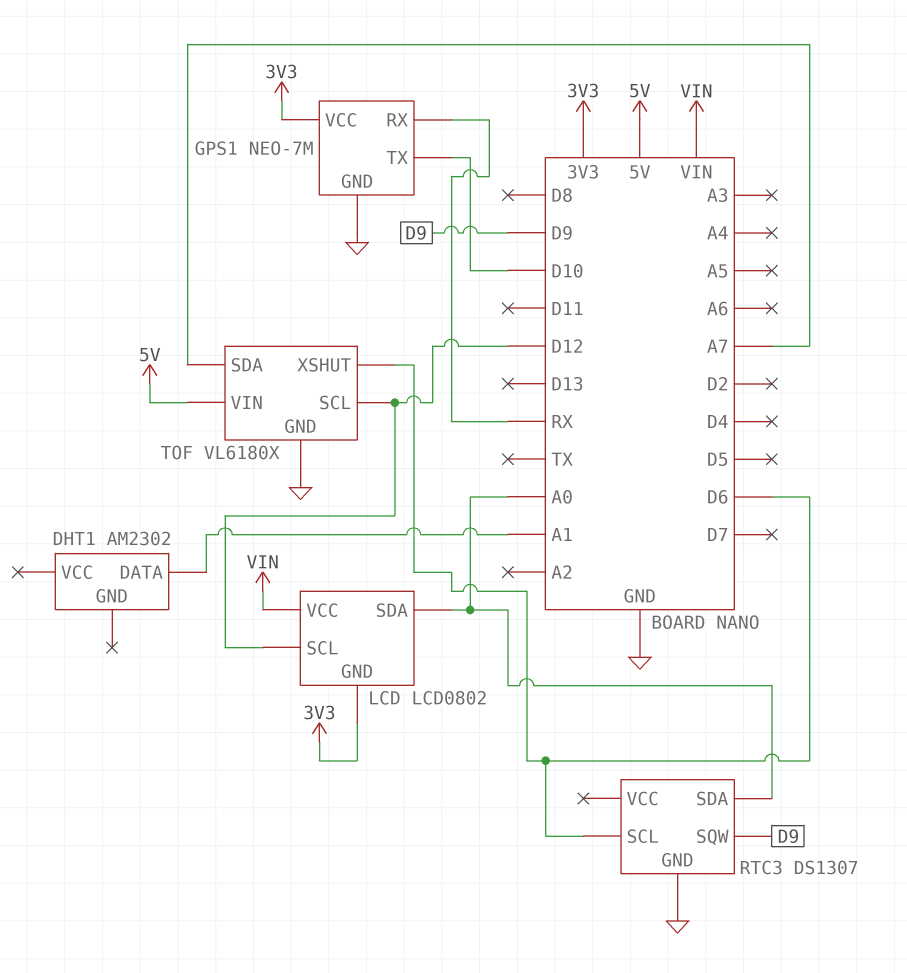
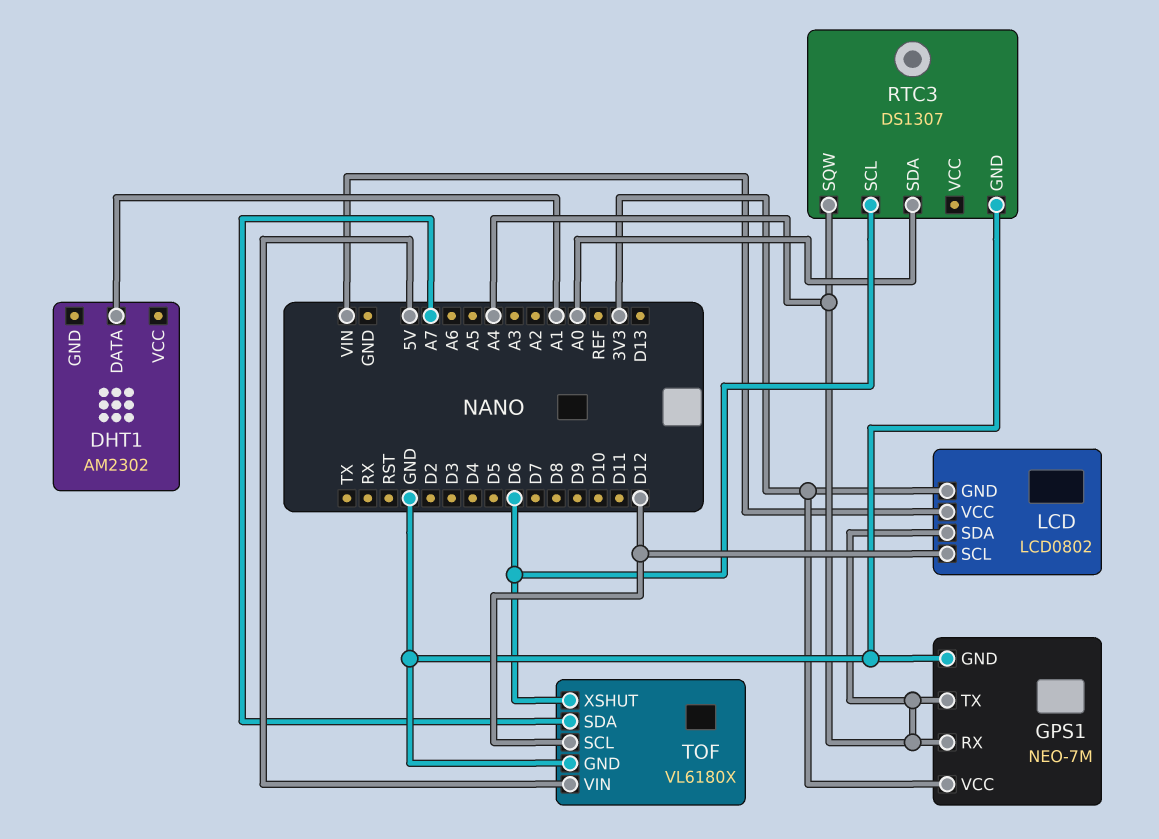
GPS1 pin RX: RX -> A4
GPS1 pin TX: D10 -> A4
LCD pin SDA: A0 -> A4
RTC3 pin SQW: D9 -> A4

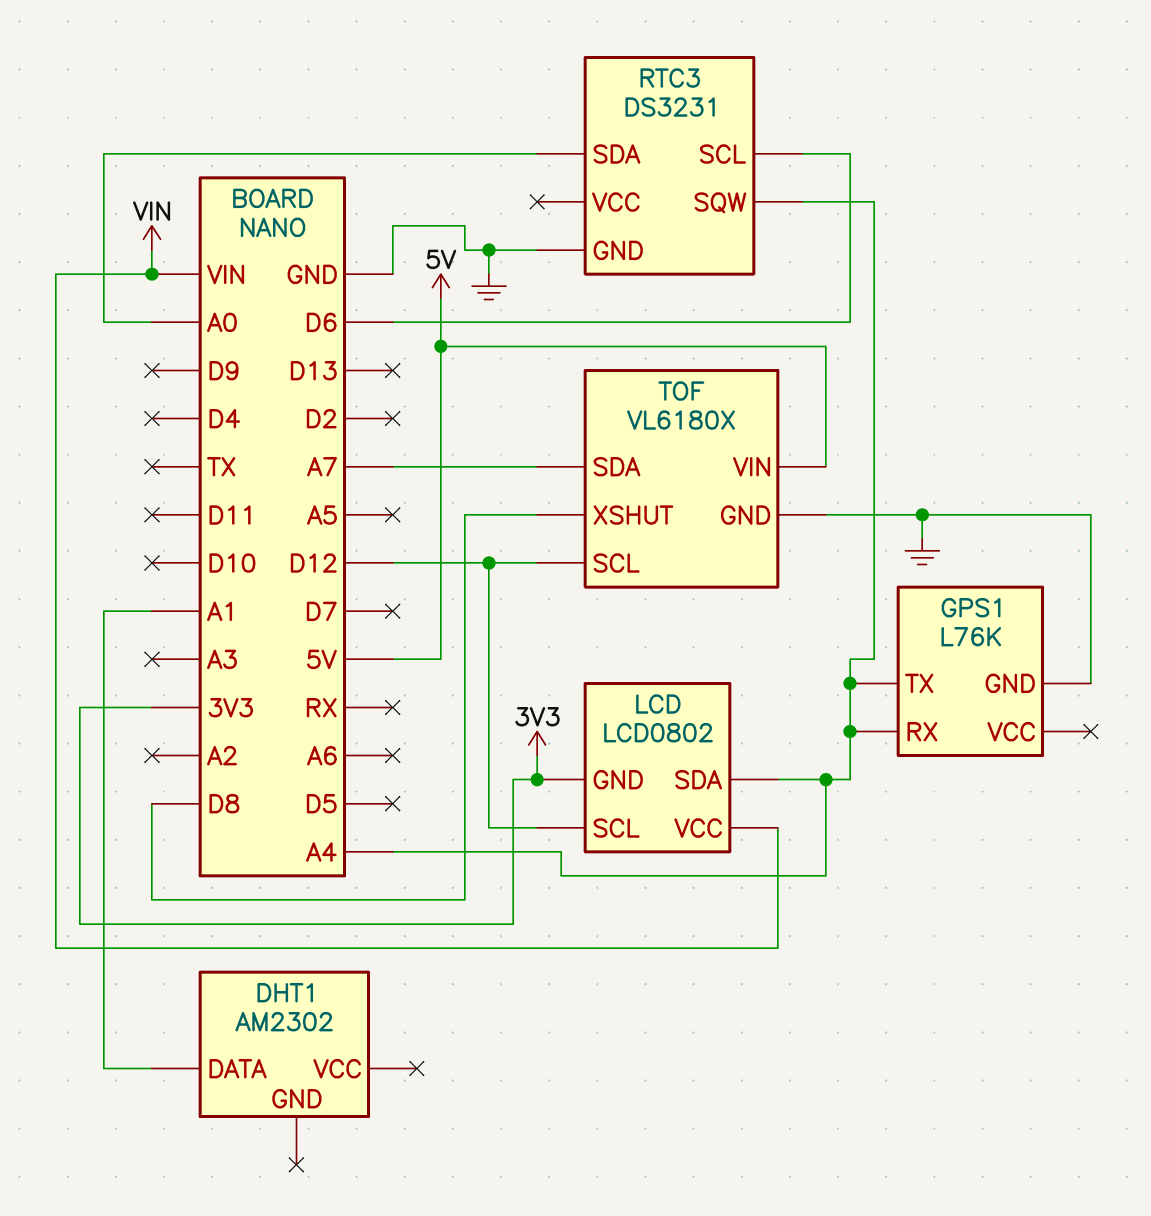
GPS1: NEO-7M -> L76K
GPS1 pin VCC: 3V3 -> none
RTC3: DS1307 -> DS3231
TOF pin XSHUT: D6 -> D8

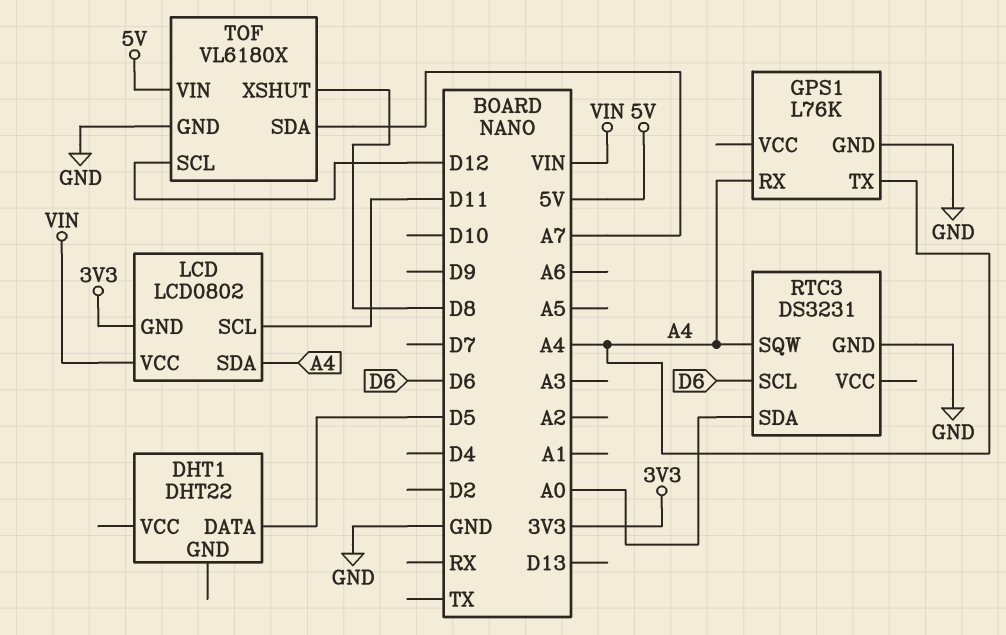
DHT1: AM2302 -> DHT22
DHT1 pin DATA: A1 -> D5
LCD pin SCL: D12 -> D11

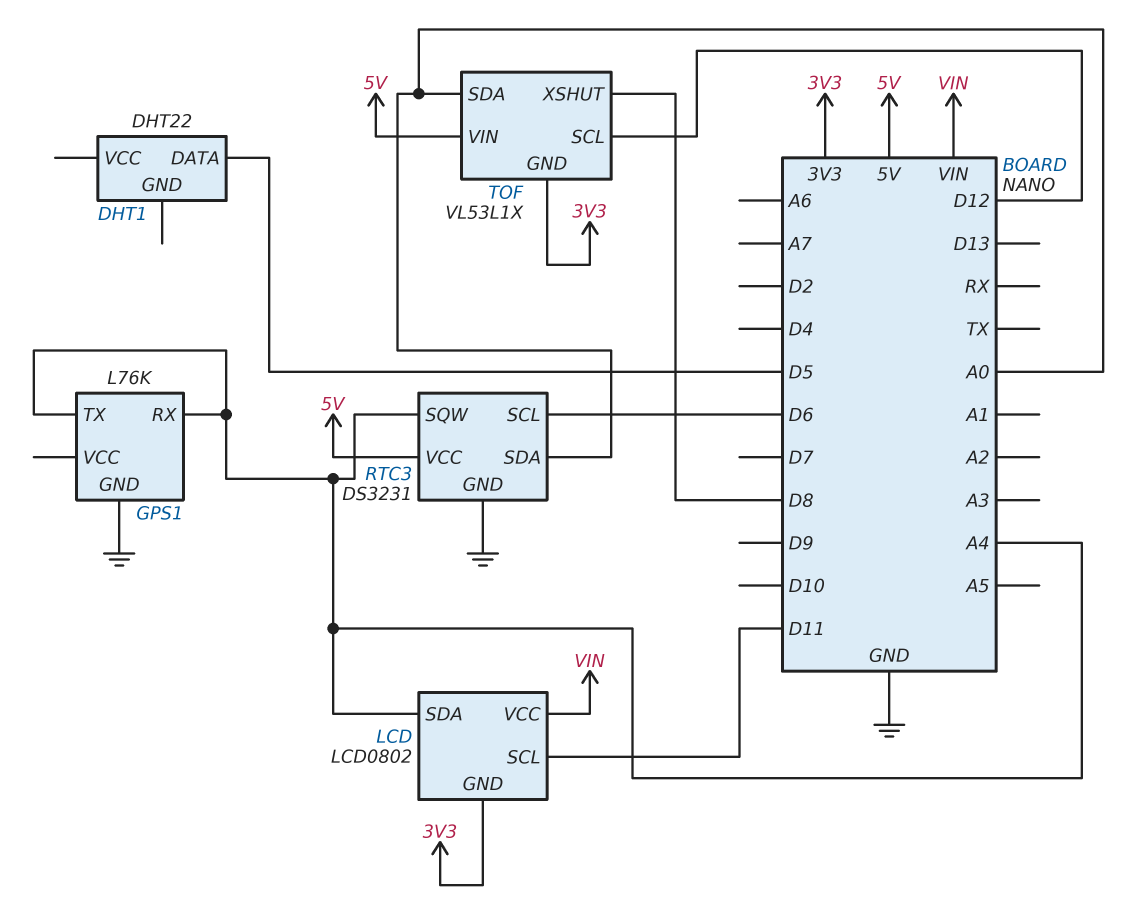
RTC3 pin VCC: none -> 5V
TOF: VL6180X -> VL53L1X
TOF pin GND: GND -> 3V3
TOF pin SDA: A7 -> A0

